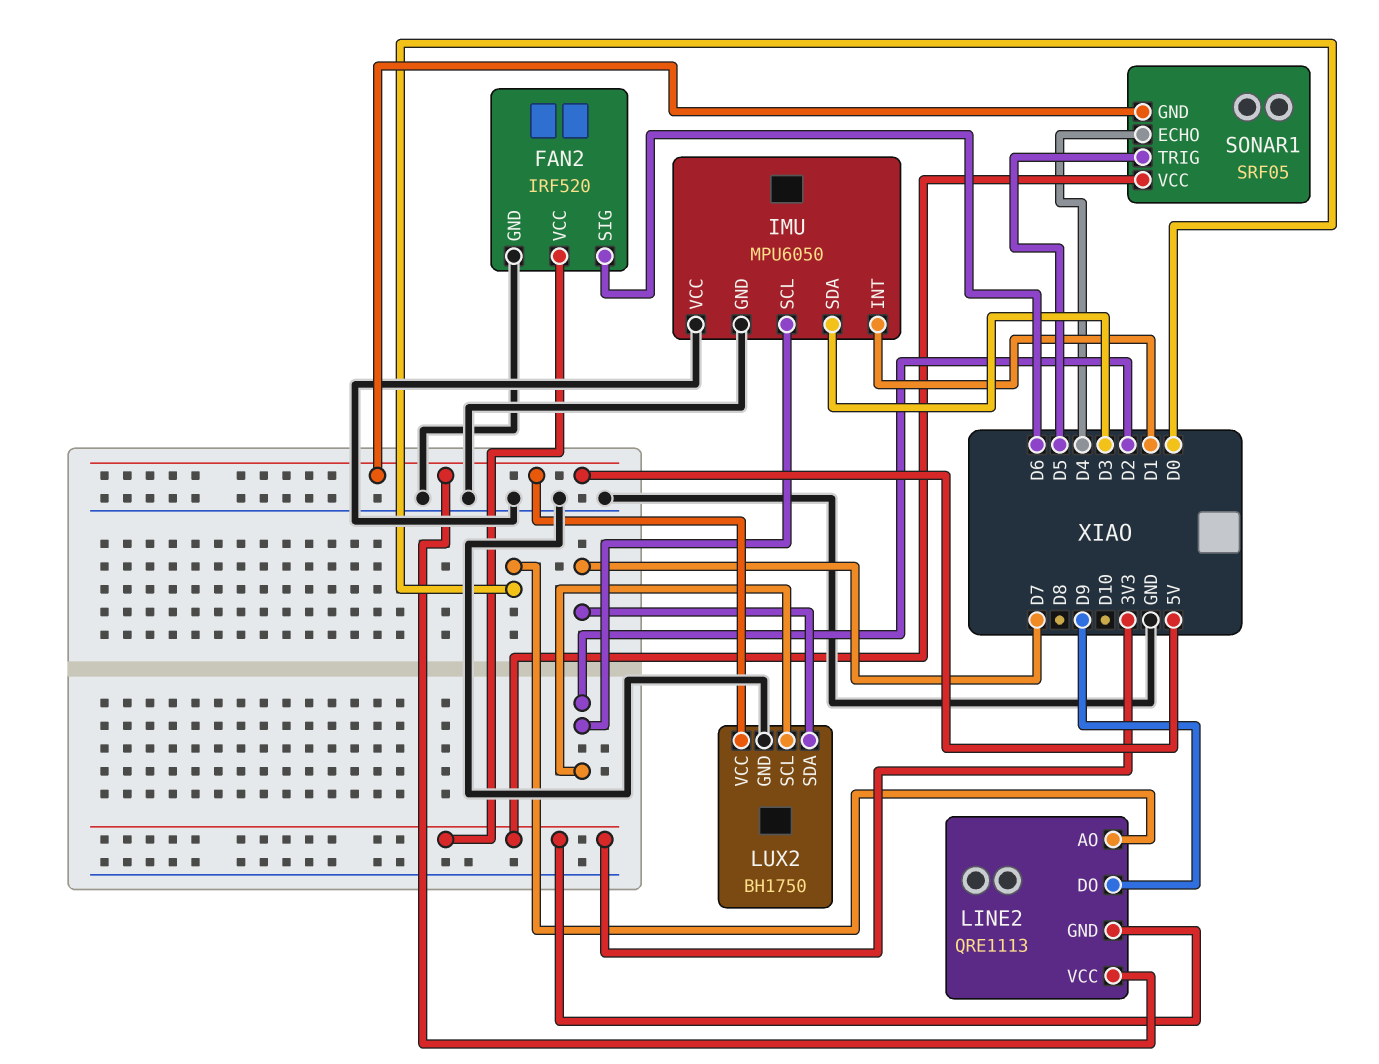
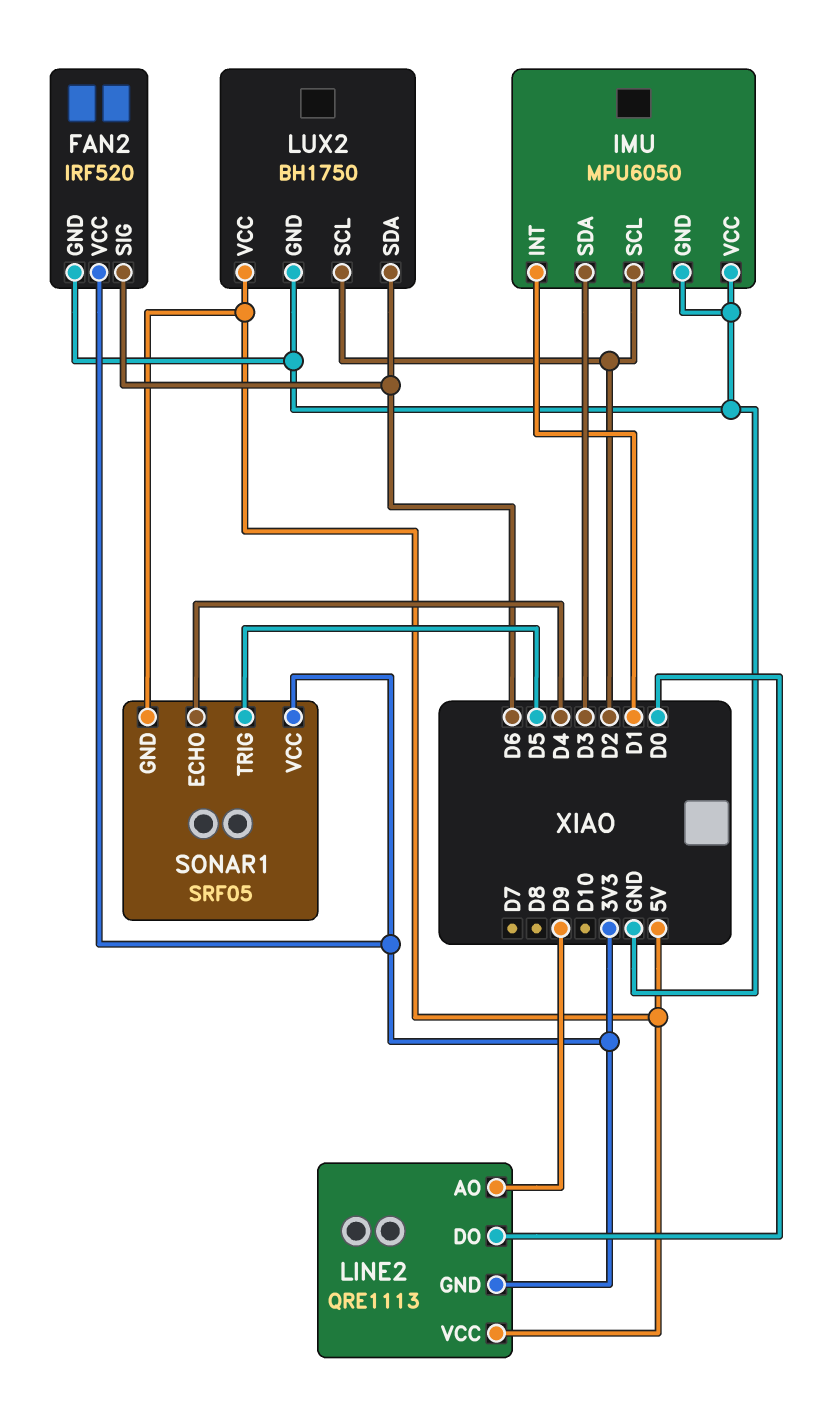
LINE2 pin AO: D0 -> D9
LINE2 pin DO: D9 -> D0
LUX2 pin SDA: D7 -> D6

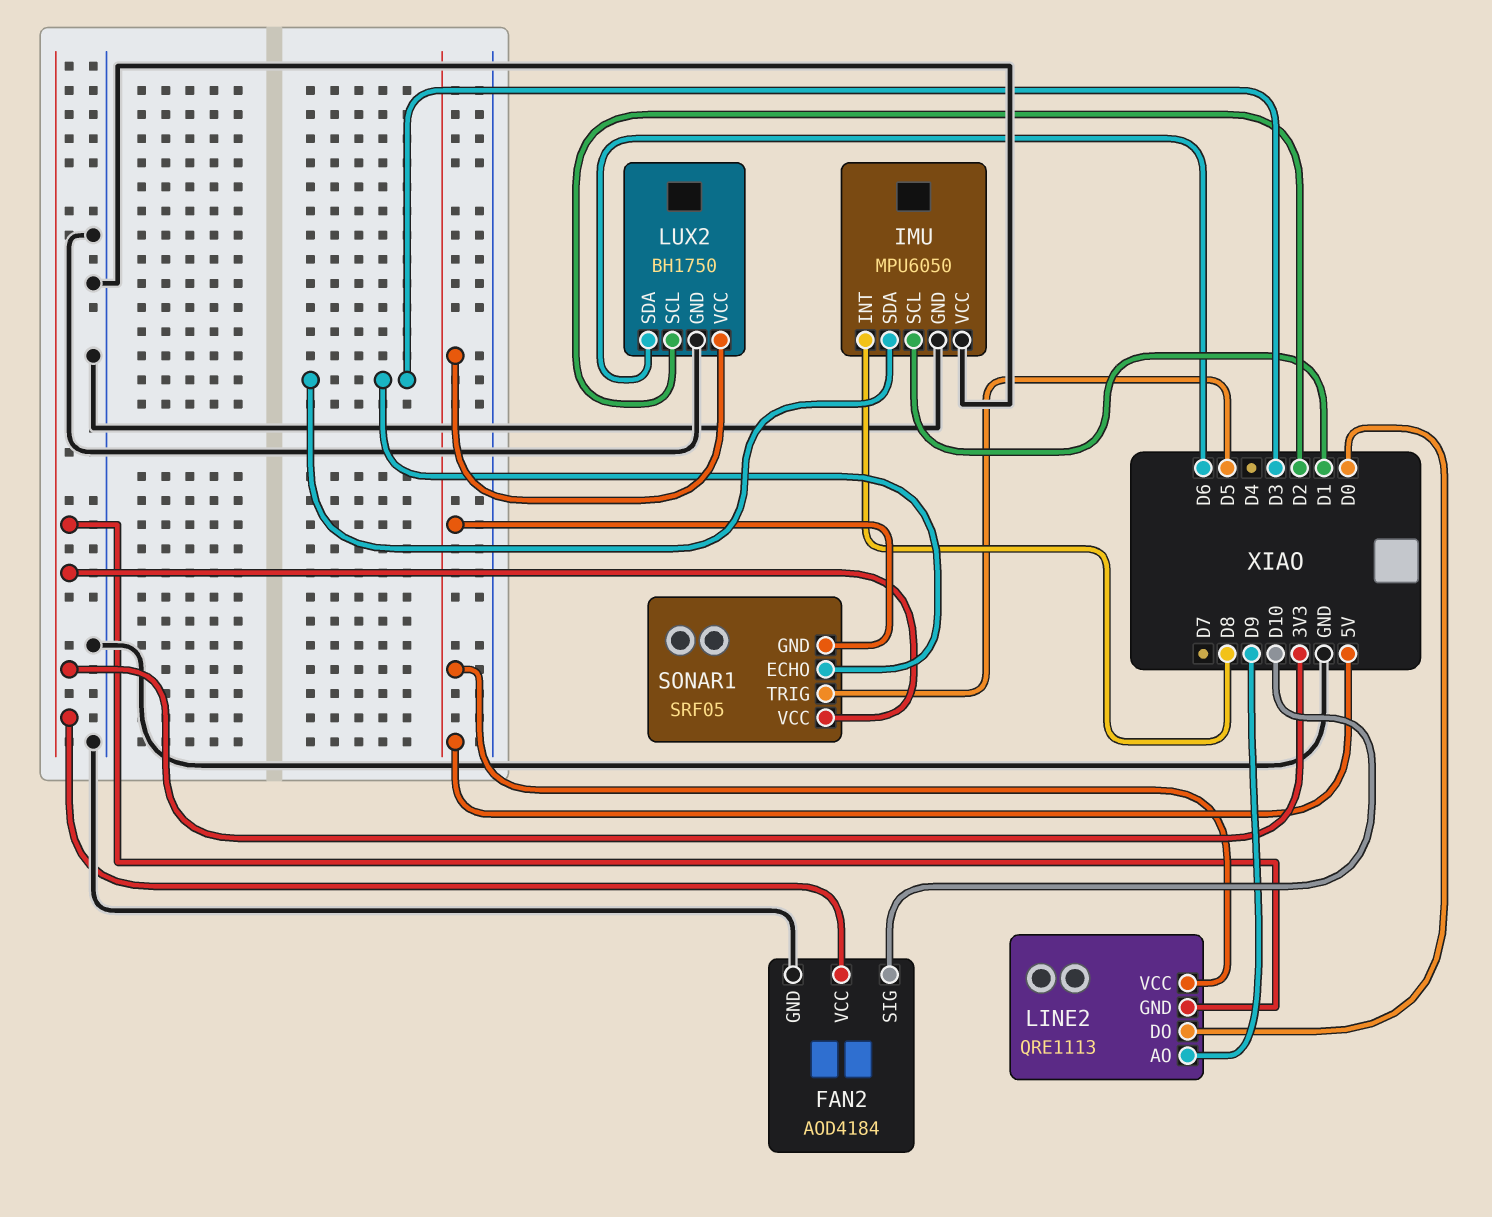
FAN2: IRF520 -> AOD4184
FAN2 pin SIG: D6 -> D10
IMU pin INT: D1 -> D8
IMU pin SCL: D2 -> D1
SONAR1 pin ECHO: D4 -> D3

